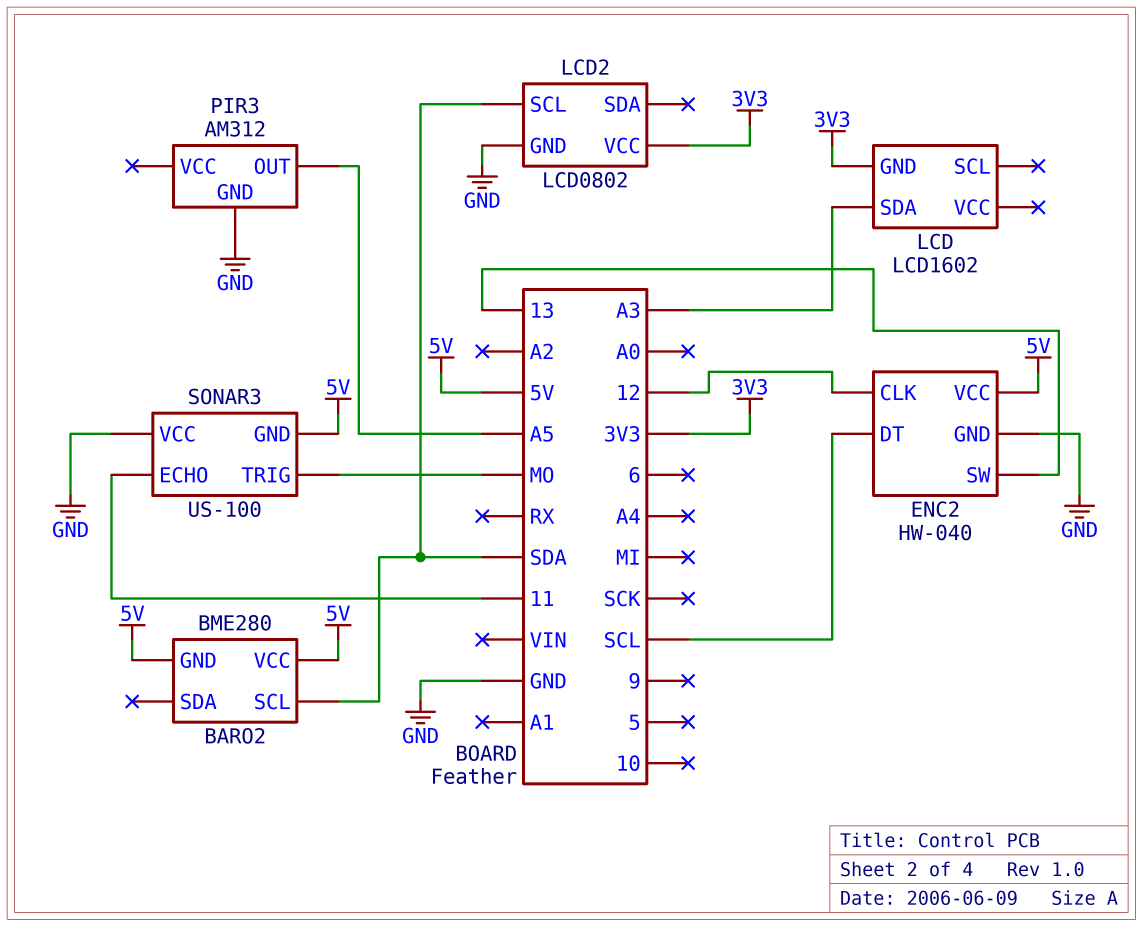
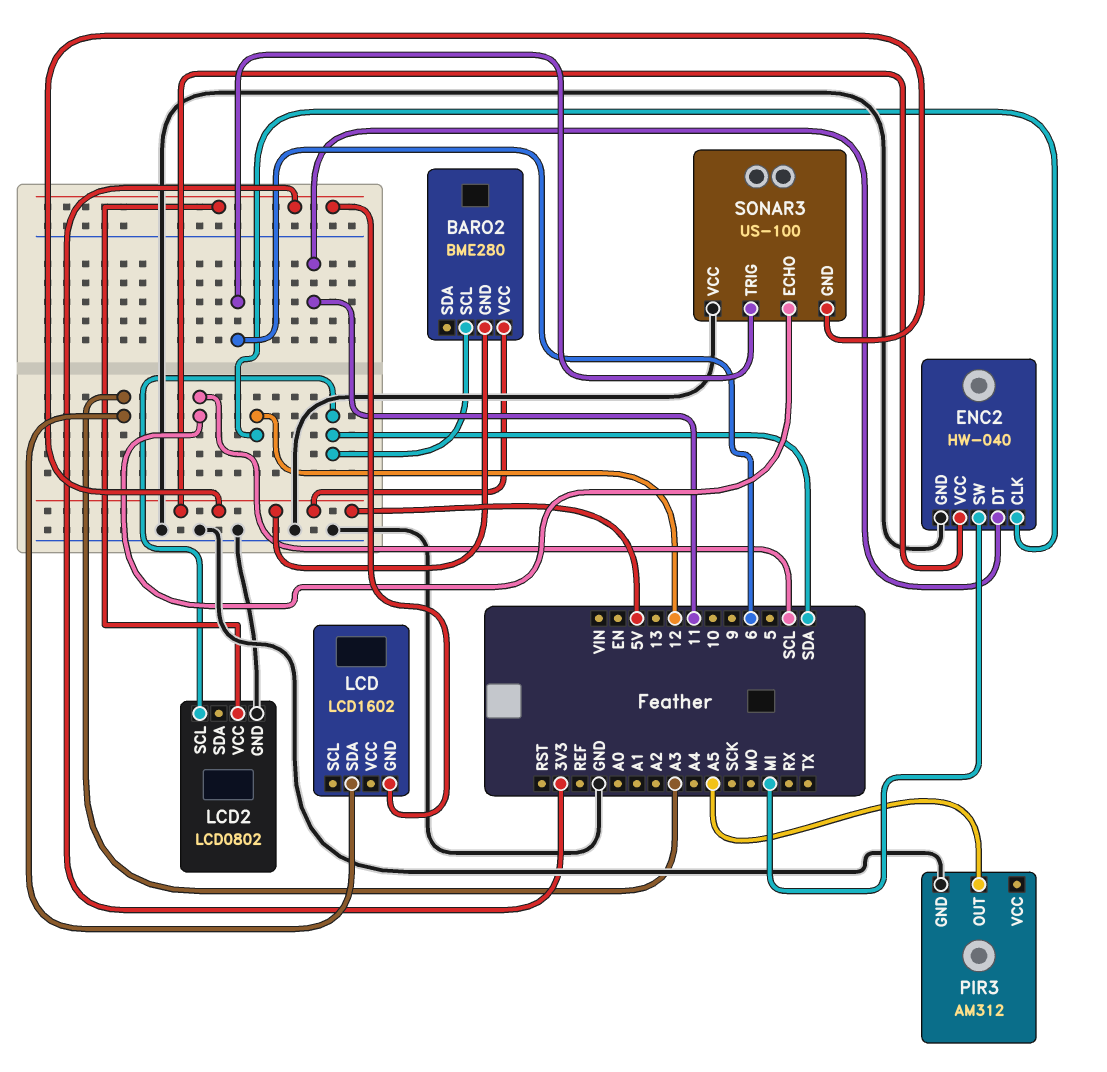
ENC2 pin DT: SCL -> 11
ENC2 pin SW: 13 -> MI
SONAR3 pin ECHO: 11 -> SCL
SONAR3 pin TRIG: MO -> 6

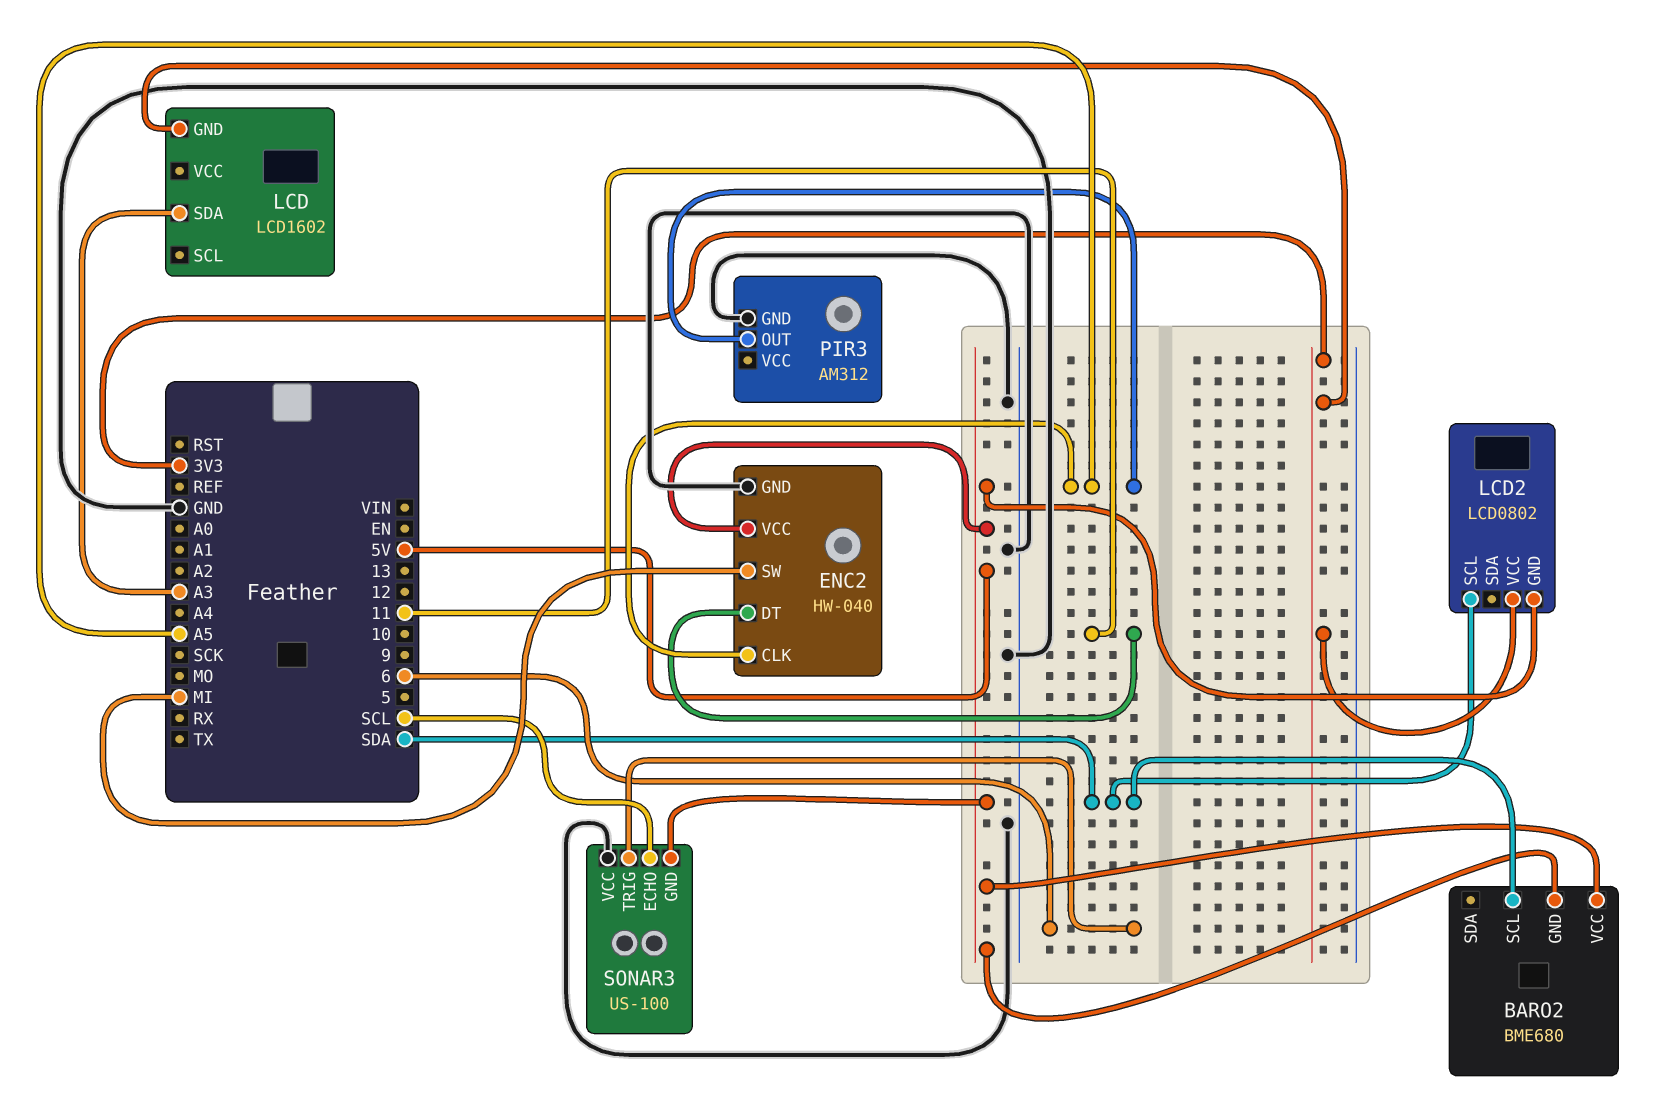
BARO2: BME280 -> BME680
ENC2 pin CLK: 12 -> A5
LCD2 pin GND: GND -> 5V

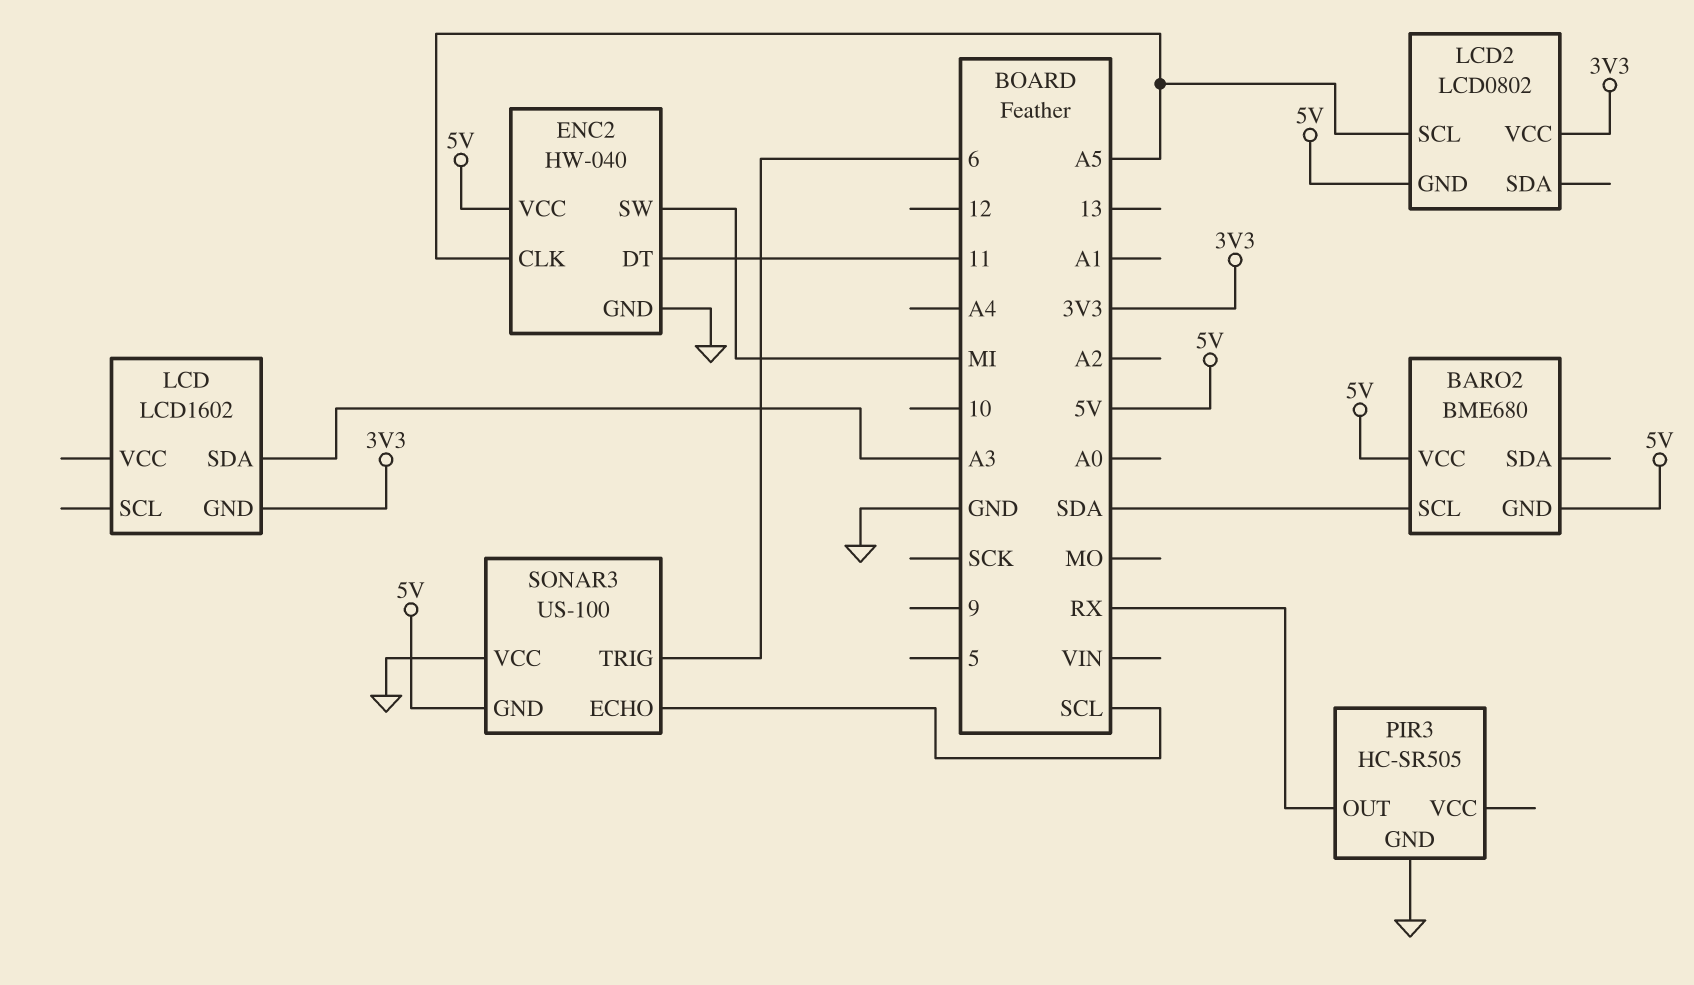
LCD2 pin SCL: SDA -> A5
PIR3: AM312 -> HC-SR505
PIR3 pin OUT: A5 -> RX

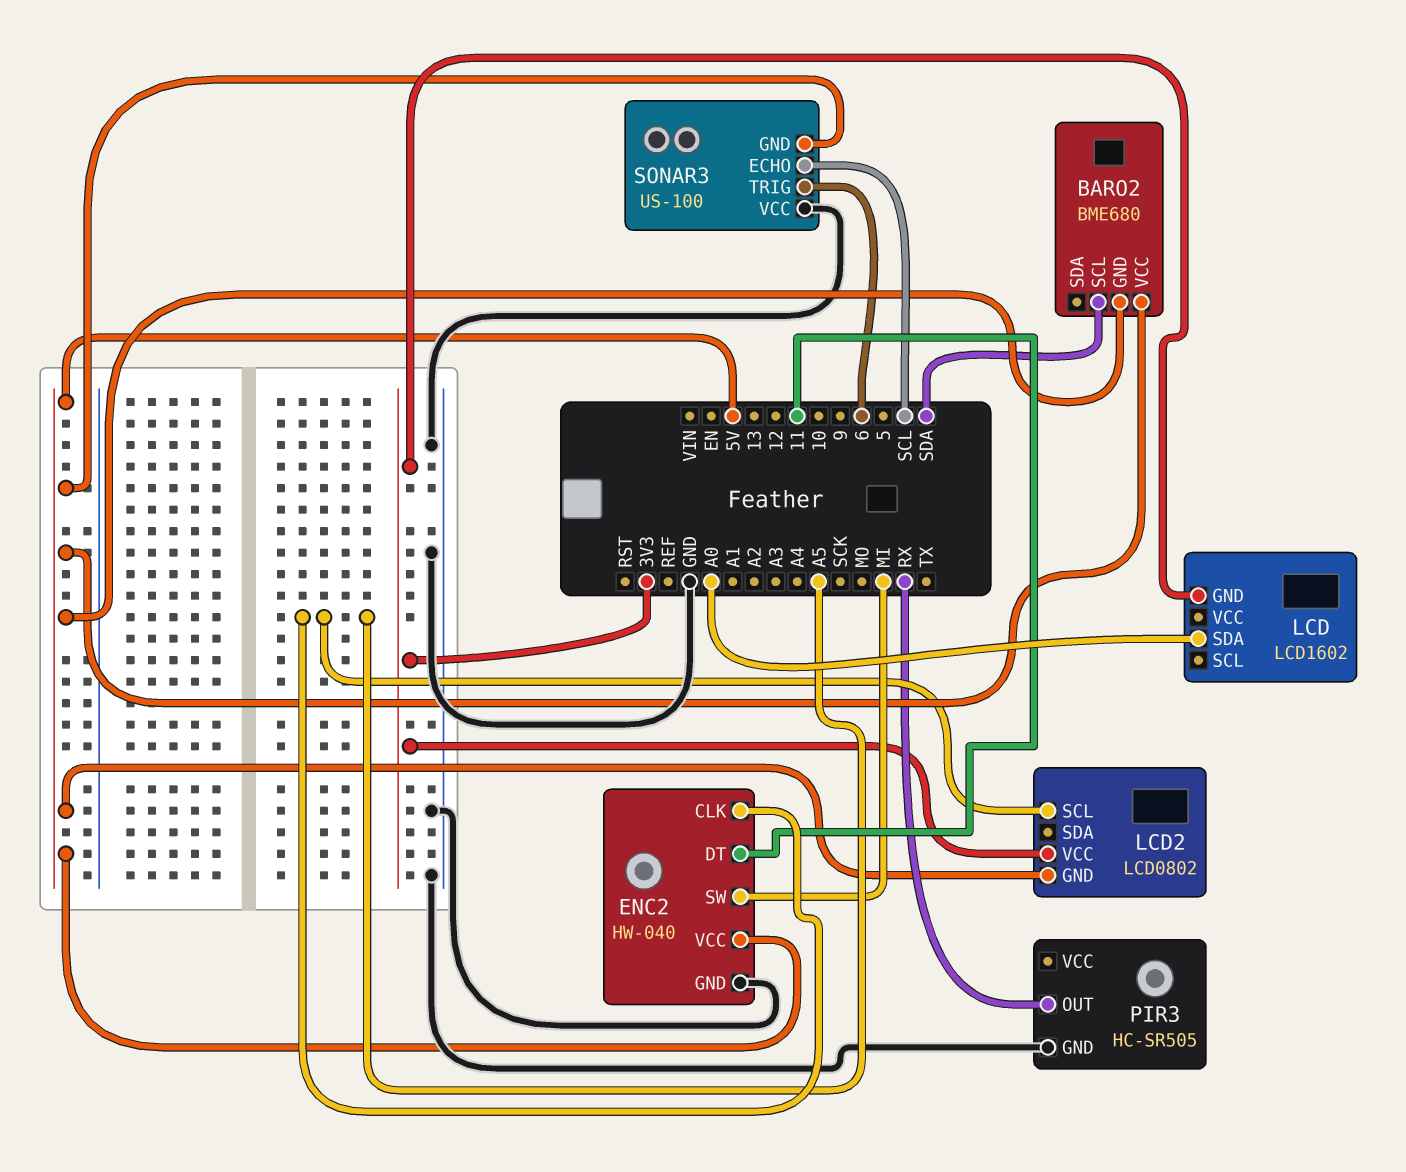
LCD pin SDA: A3 -> A0

